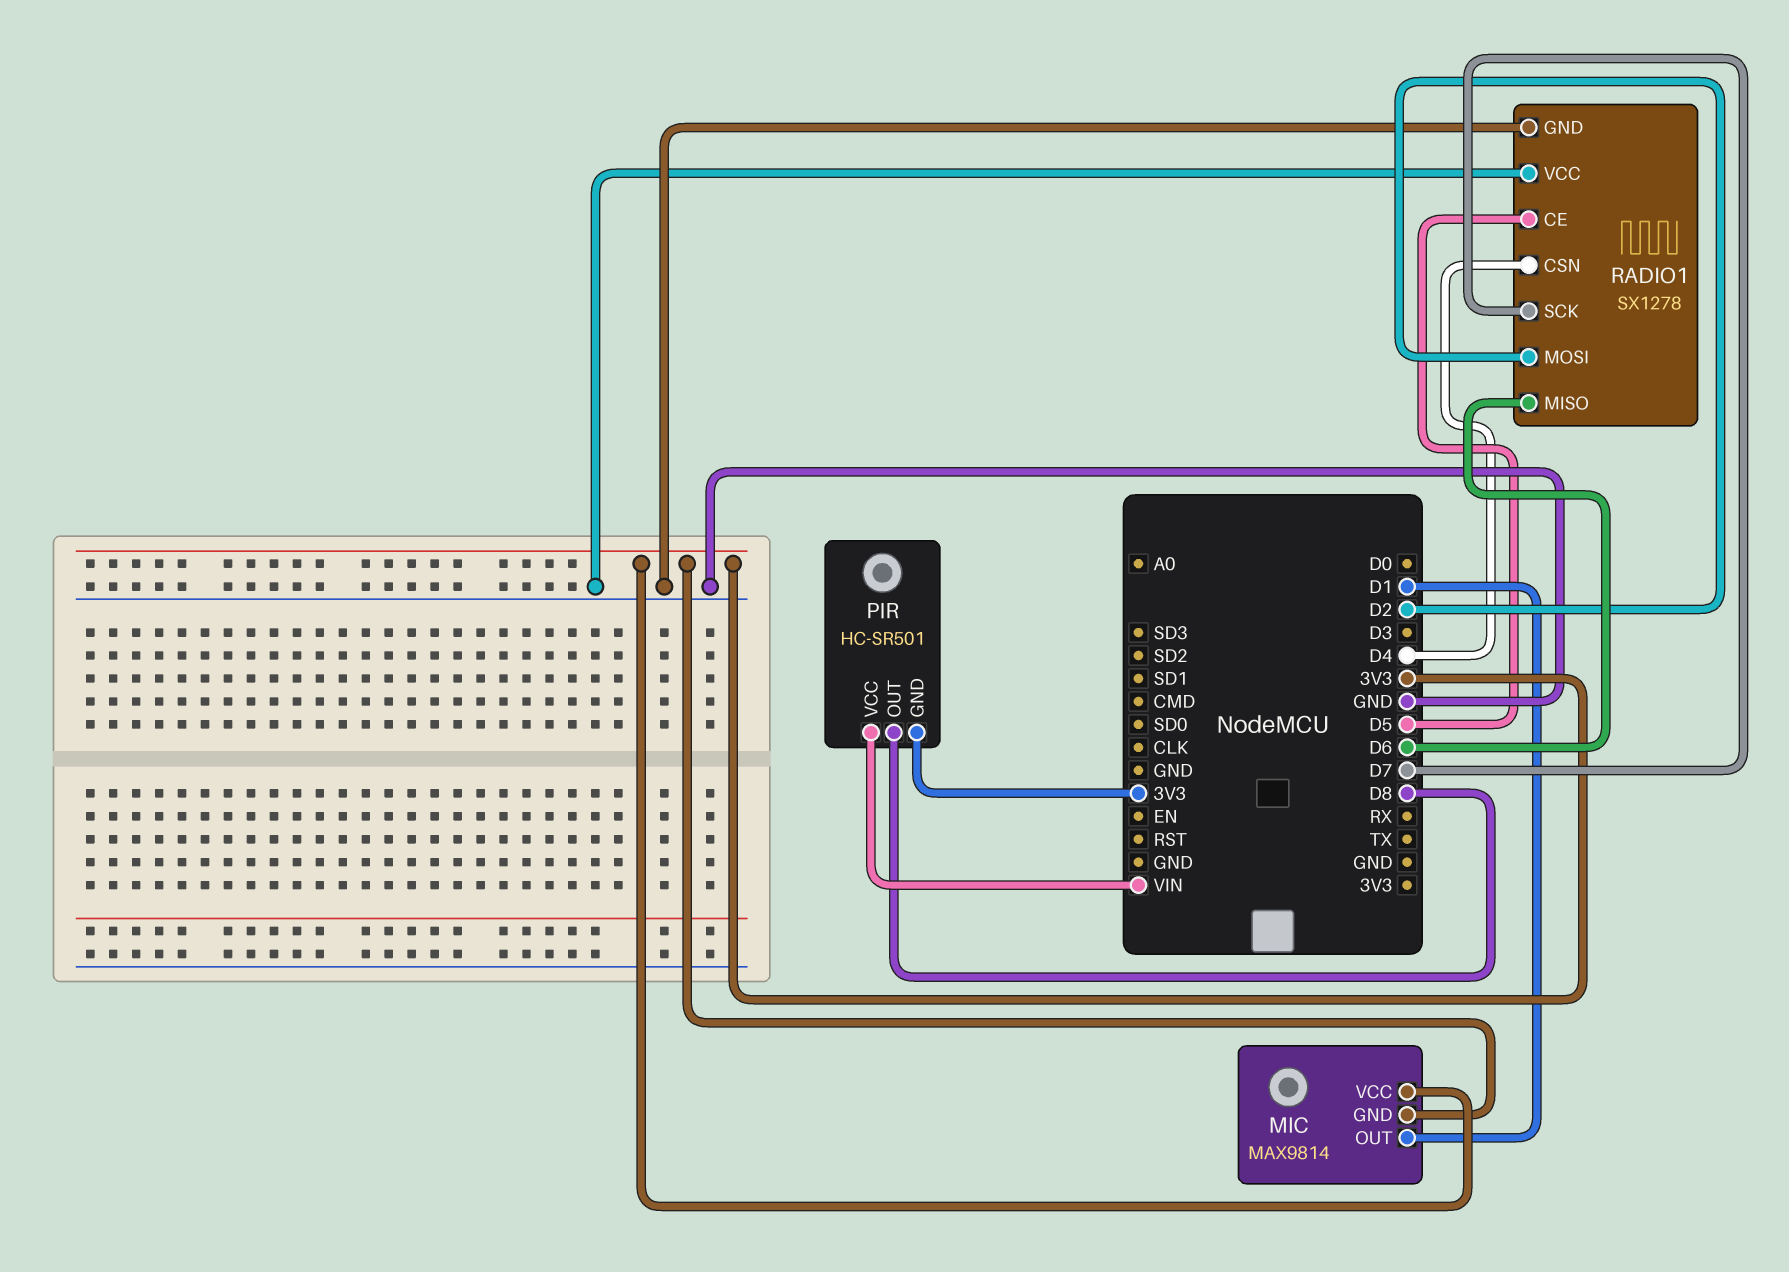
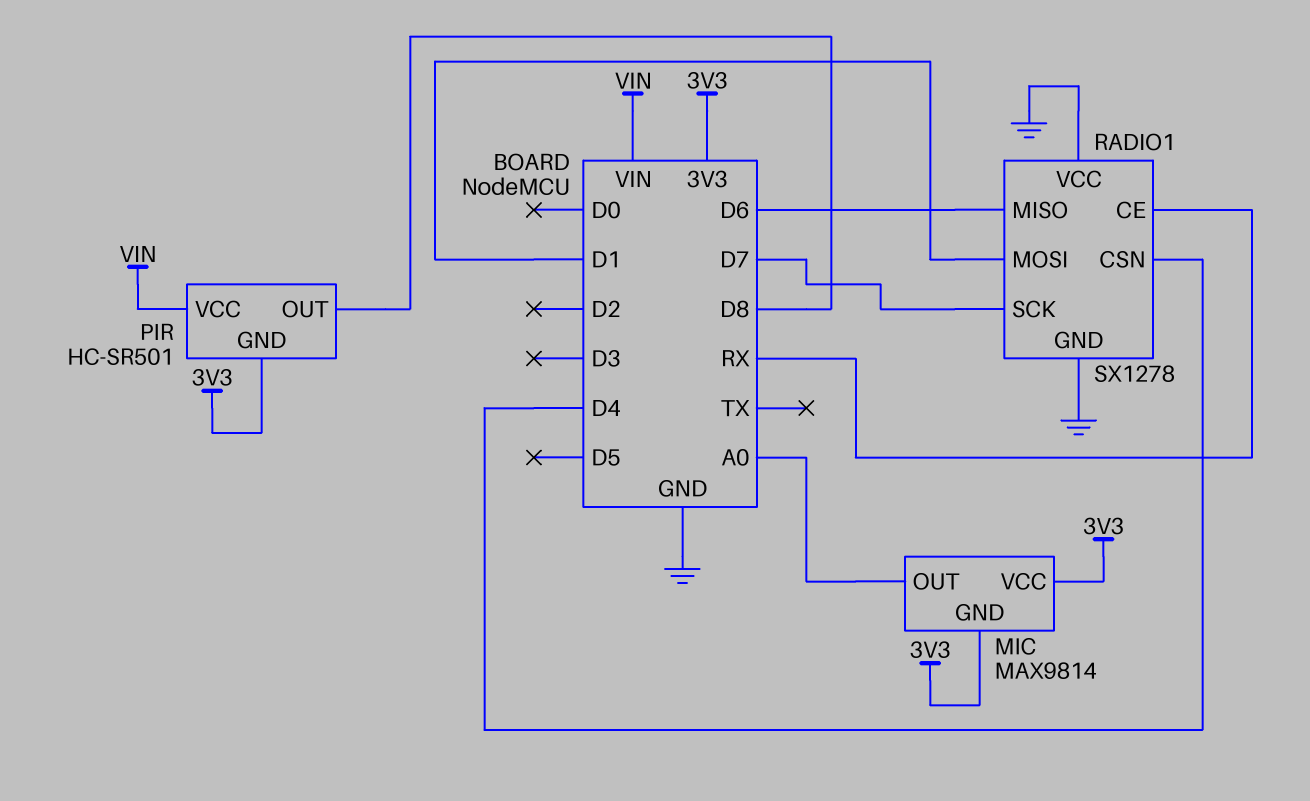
MIC pin OUT: D1 -> A0
RADIO1 pin CE: D5 -> RX
RADIO1 pin MOSI: D2 -> D1

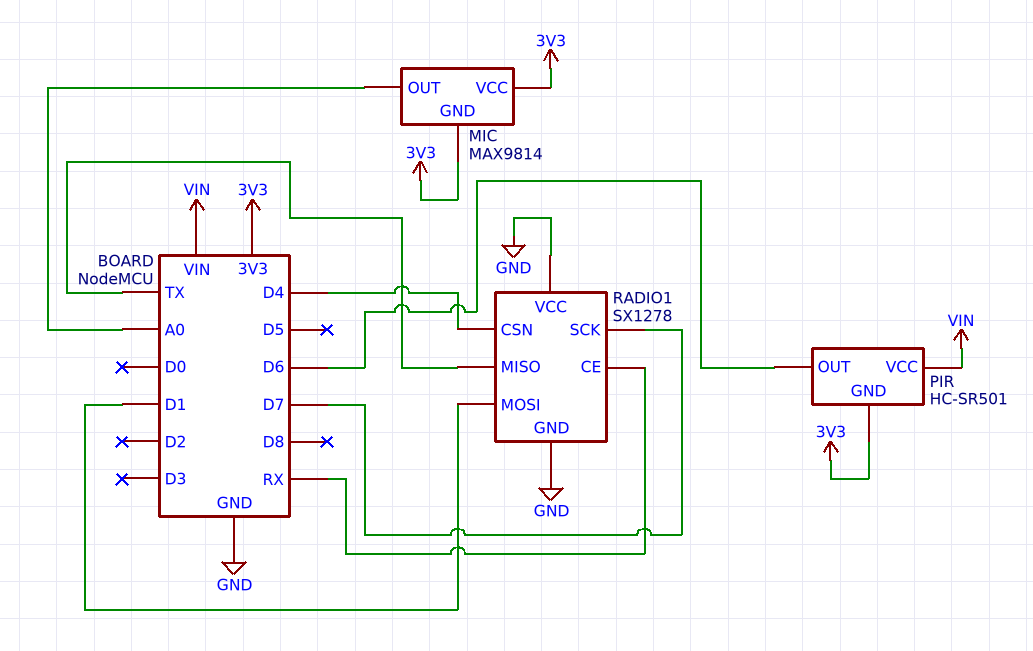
PIR pin OUT: D8 -> D6
RADIO1 pin MISO: D6 -> TX

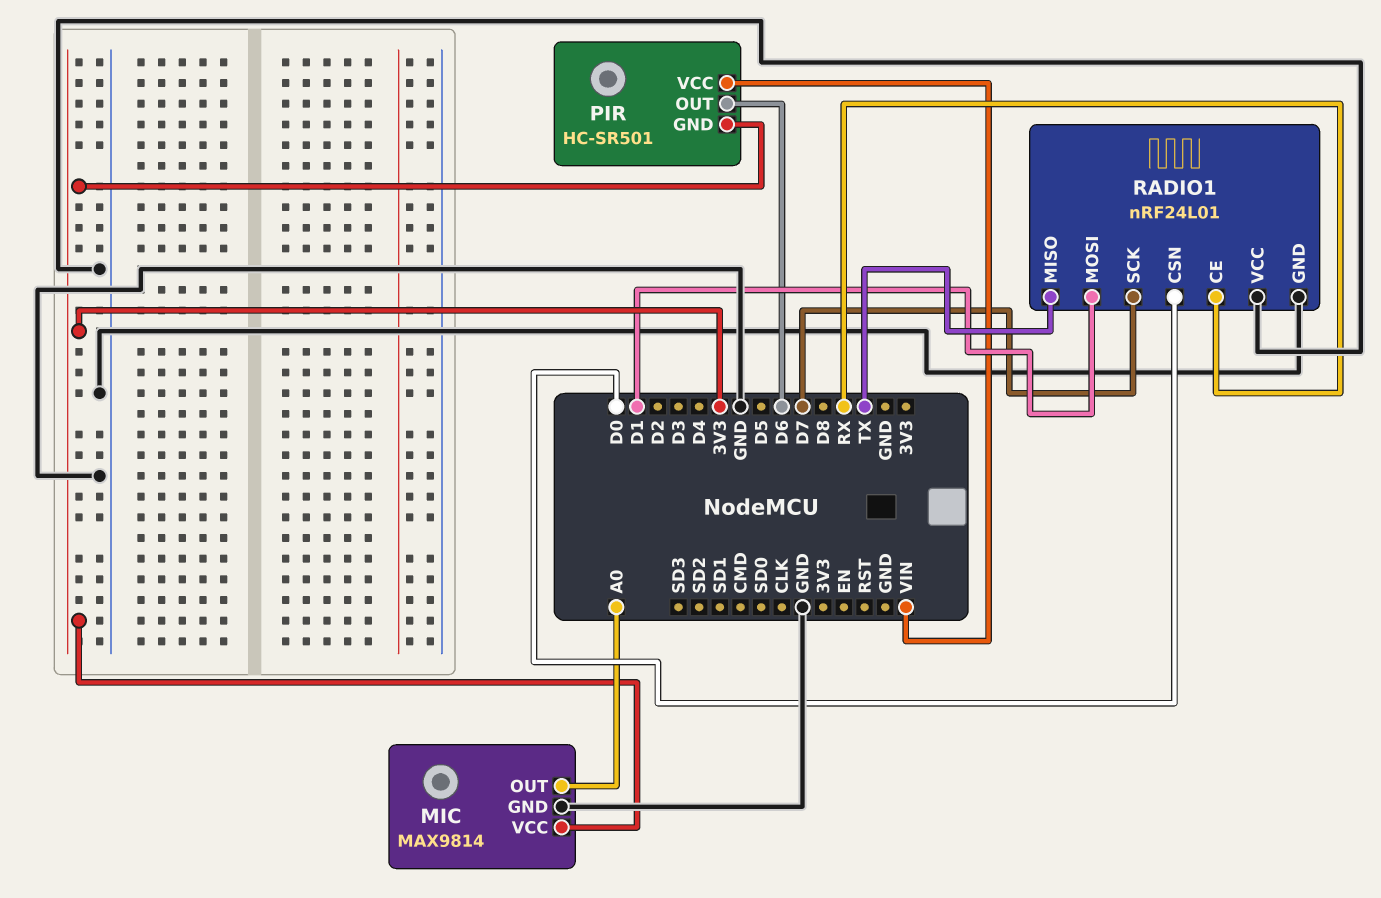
MIC pin GND: 3V3 -> GND
RADIO1: SX1278 -> nRF24L01
RADIO1 pin CSN: D4 -> D0

